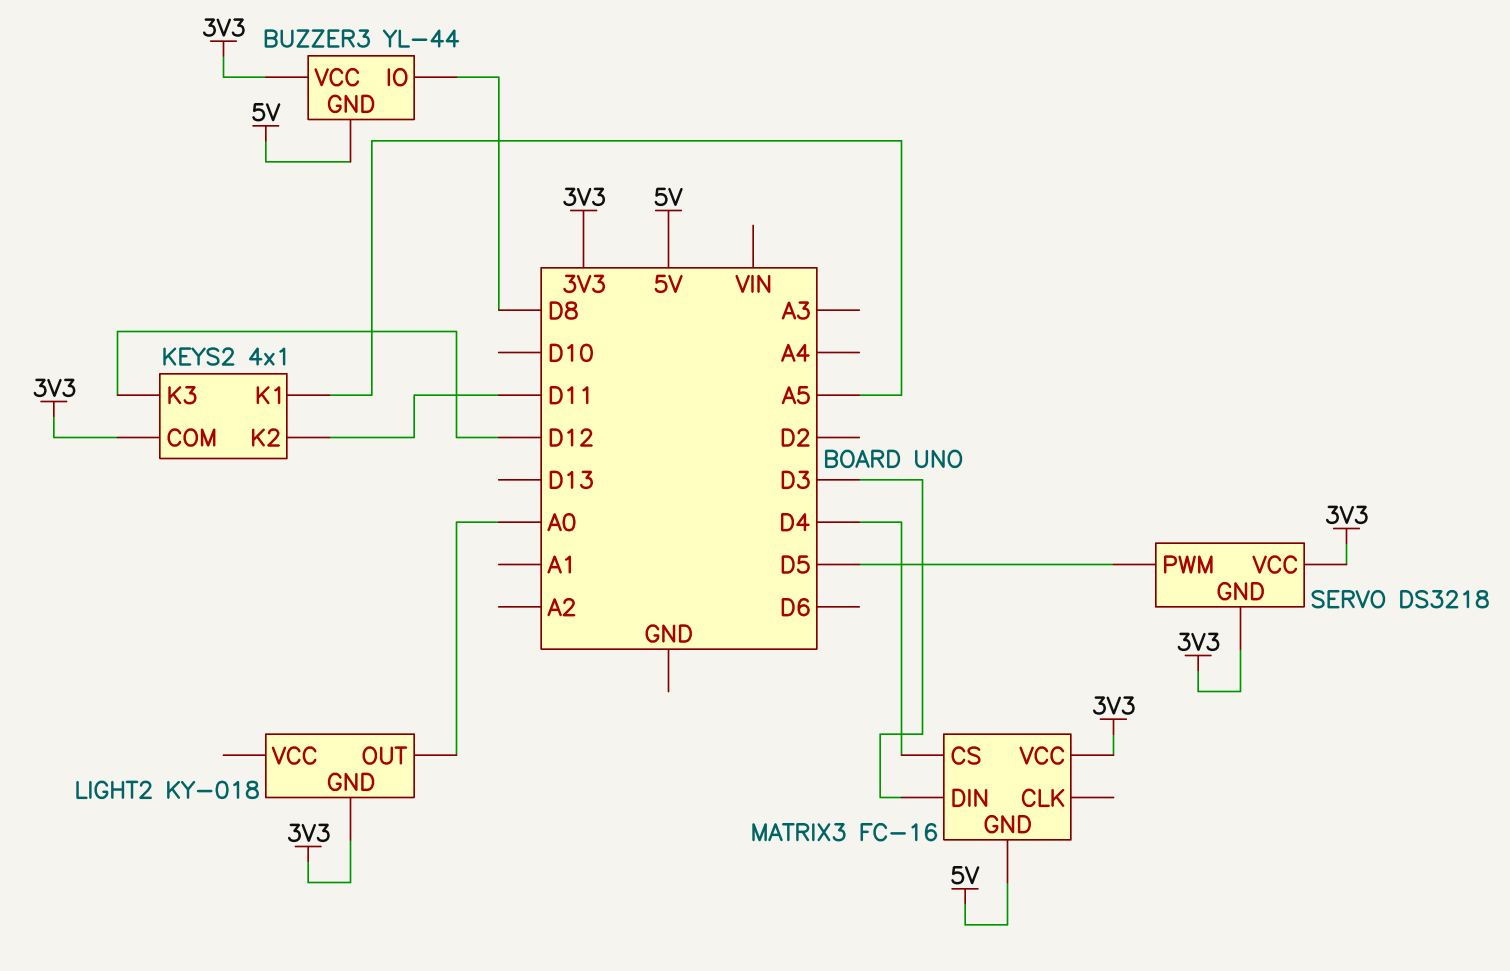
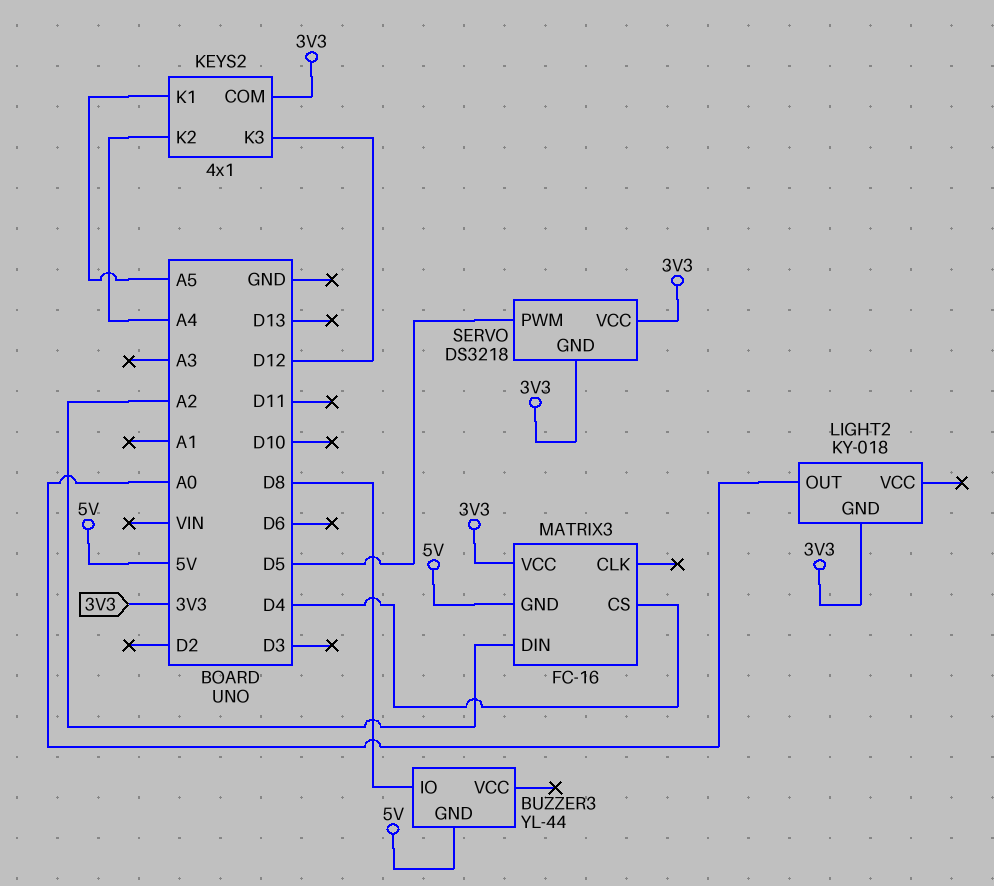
BUZZER3 pin VCC: 3V3 -> none
KEYS2 pin K2: D11 -> A4
MATRIX3 pin DIN: D3 -> A2

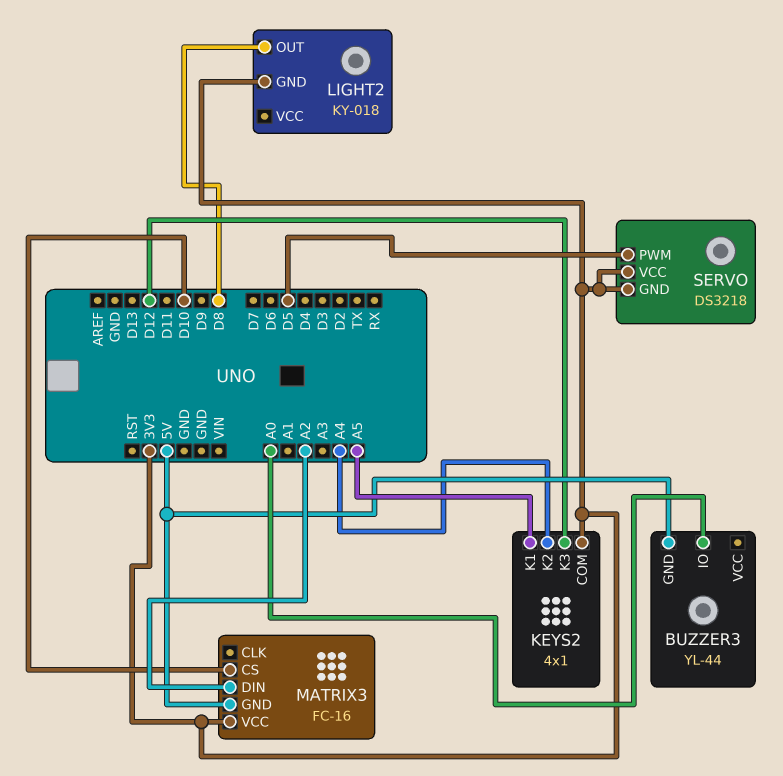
BUZZER3 pin IO: D8 -> A0
LIGHT2 pin OUT: A0 -> D8
MATRIX3 pin CS: D4 -> D10

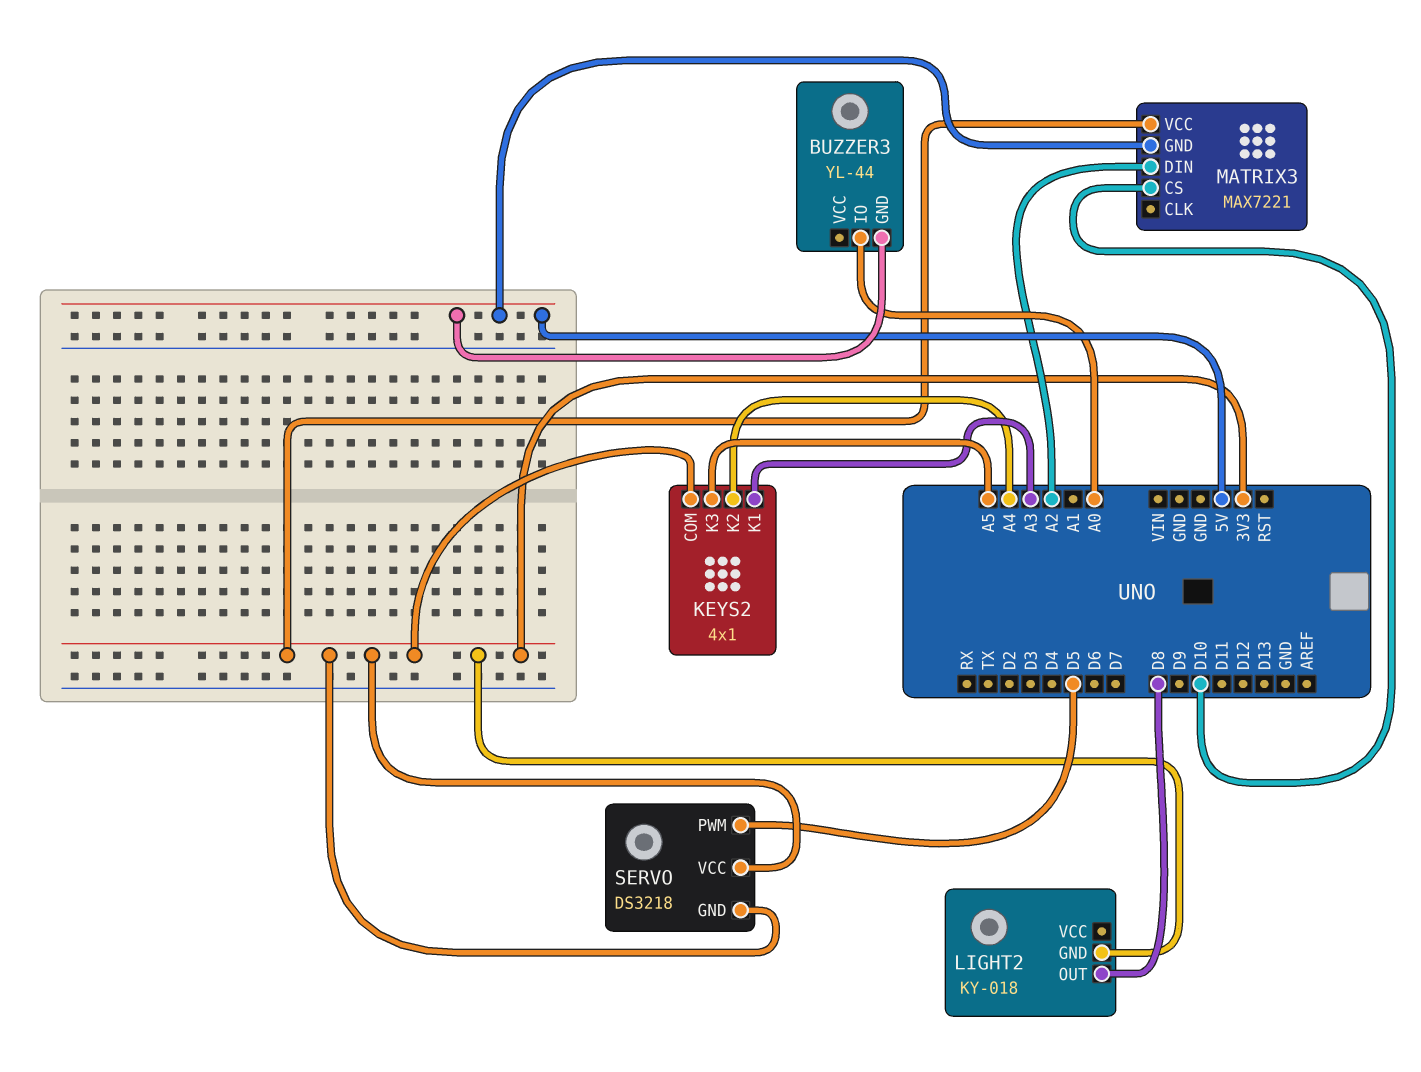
KEYS2 pin K1: A5 -> A3
KEYS2 pin K3: D12 -> A5
MATRIX3: FC-16 -> MAX7221

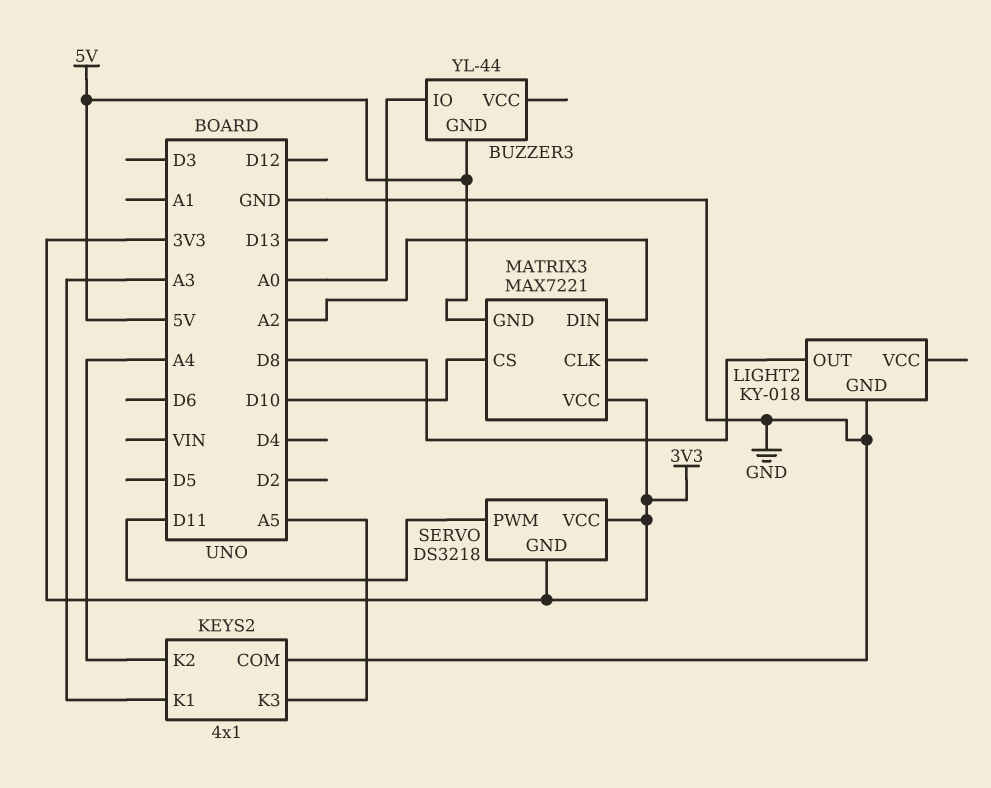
KEYS2 pin COM: 3V3 -> GND
LIGHT2 pin GND: 3V3 -> GND
SERVO pin PWM: D5 -> D11

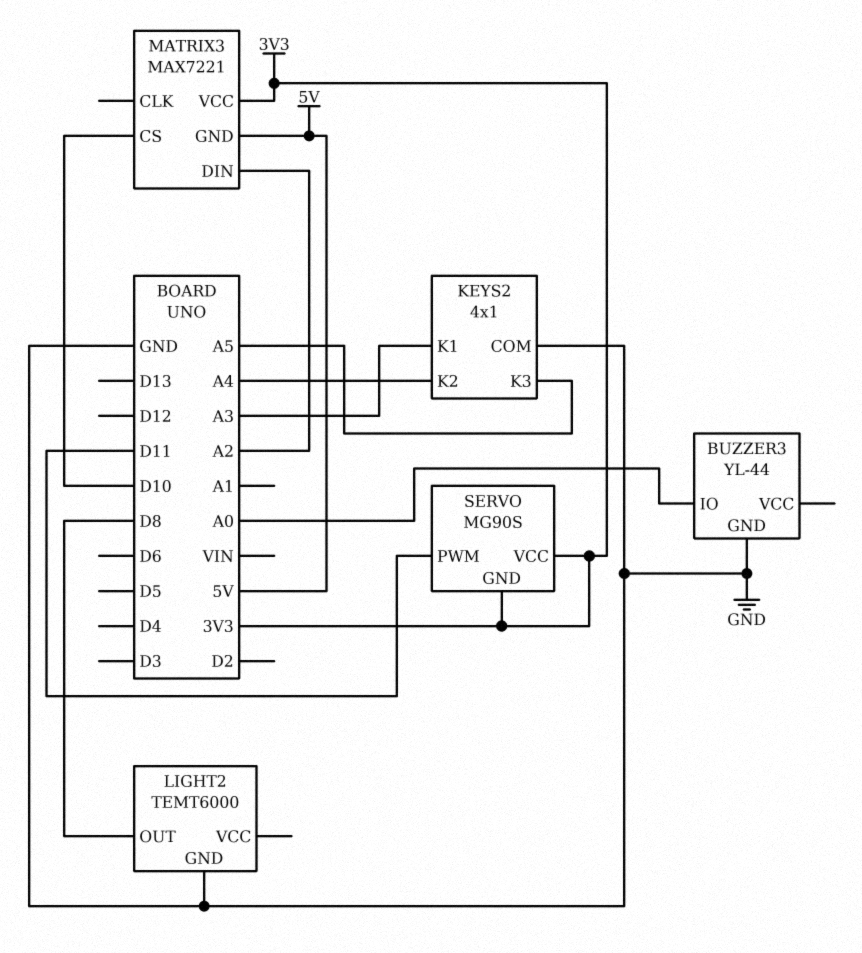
BUZZER3 pin GND: 5V -> GND
LIGHT2: KY-018 -> TEMT6000
SERVO: DS3218 -> MG90S

